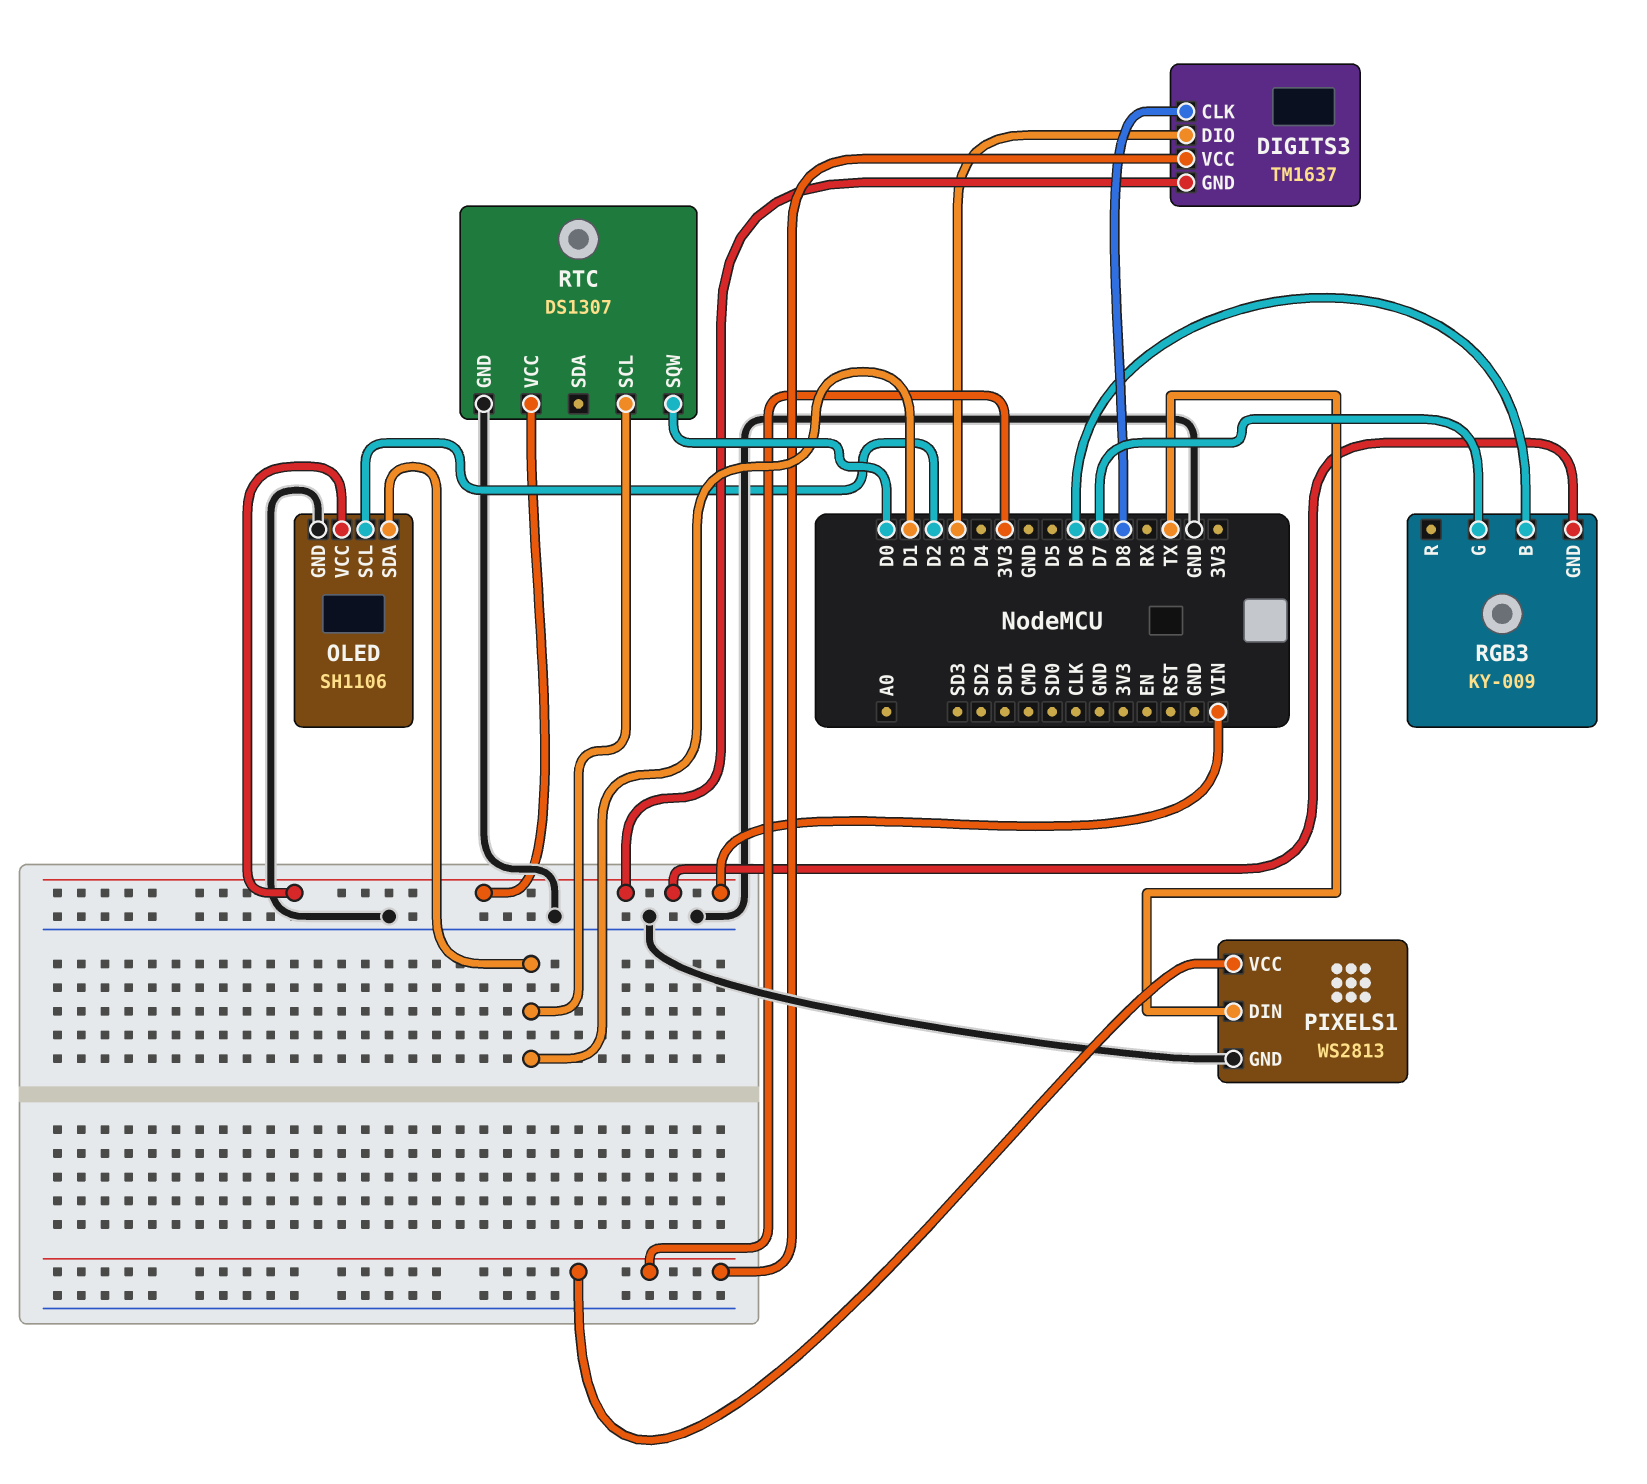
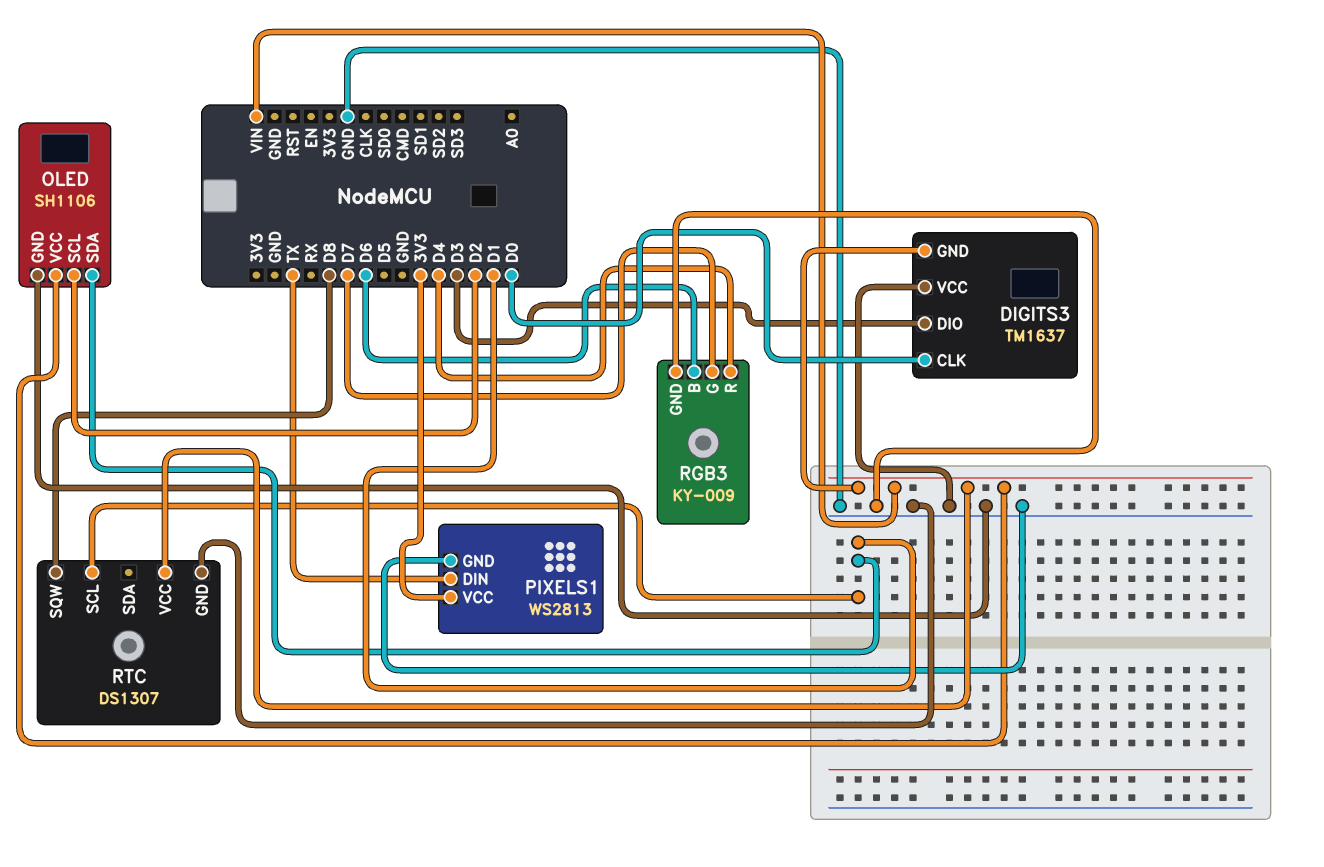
DIGITS3 pin CLK: D8 -> D0
DIGITS3 pin VCC: 3V3 -> GND
RGB3 pin GND: VIN -> GND
RGB3 pin R: none -> D4
RTC pin SQW: D0 -> D8

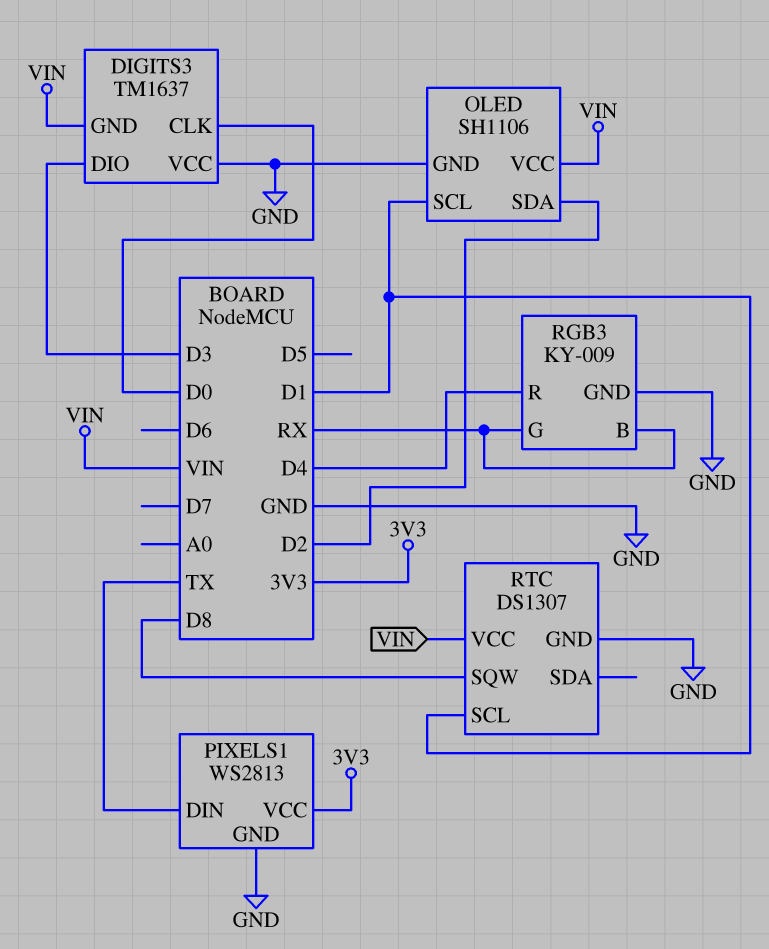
OLED pin SCL: D2 -> D1
OLED pin SDA: D1 -> D2
RGB3 pin B: D6 -> RX
RGB3 pin G: D7 -> RX

